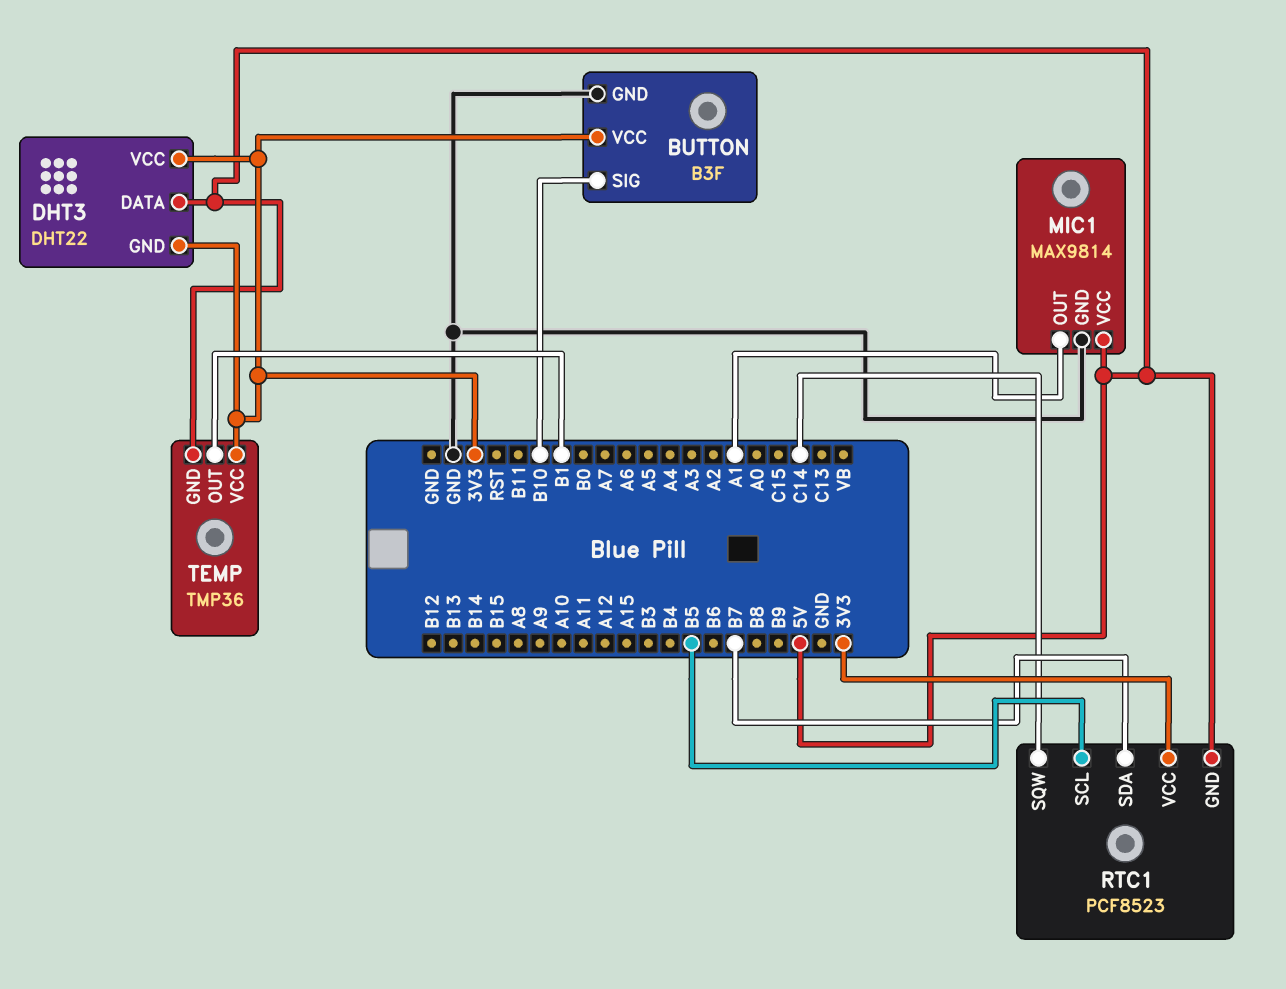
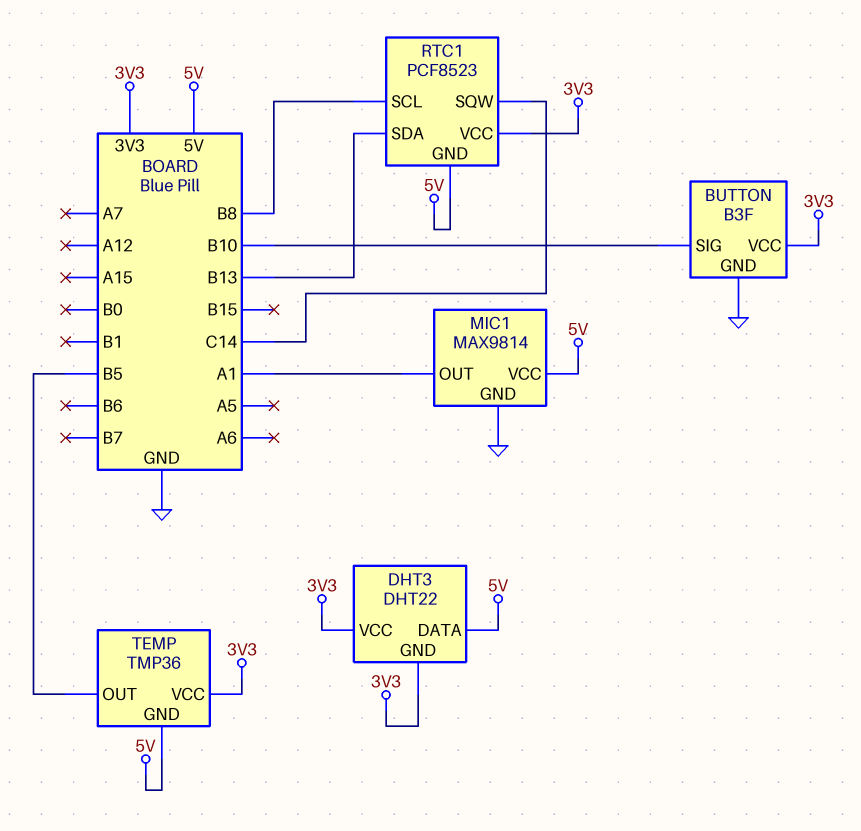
RTC1 pin SCL: B5 -> B8
RTC1 pin SDA: B7 -> B13
TEMP pin OUT: B1 -> B5

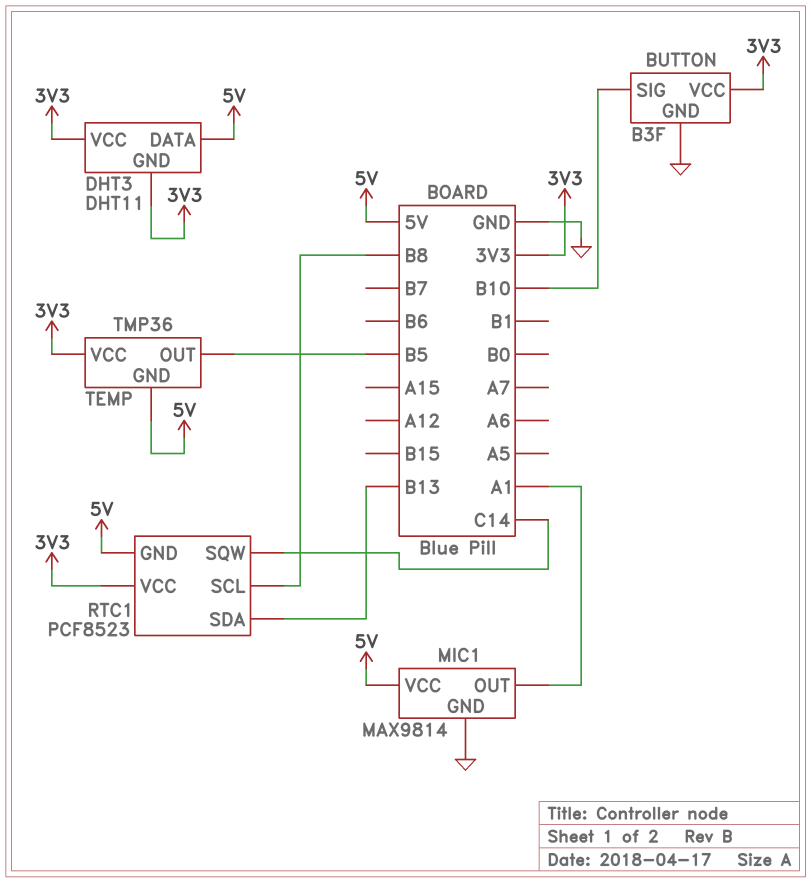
DHT3: DHT22 -> DHT11

